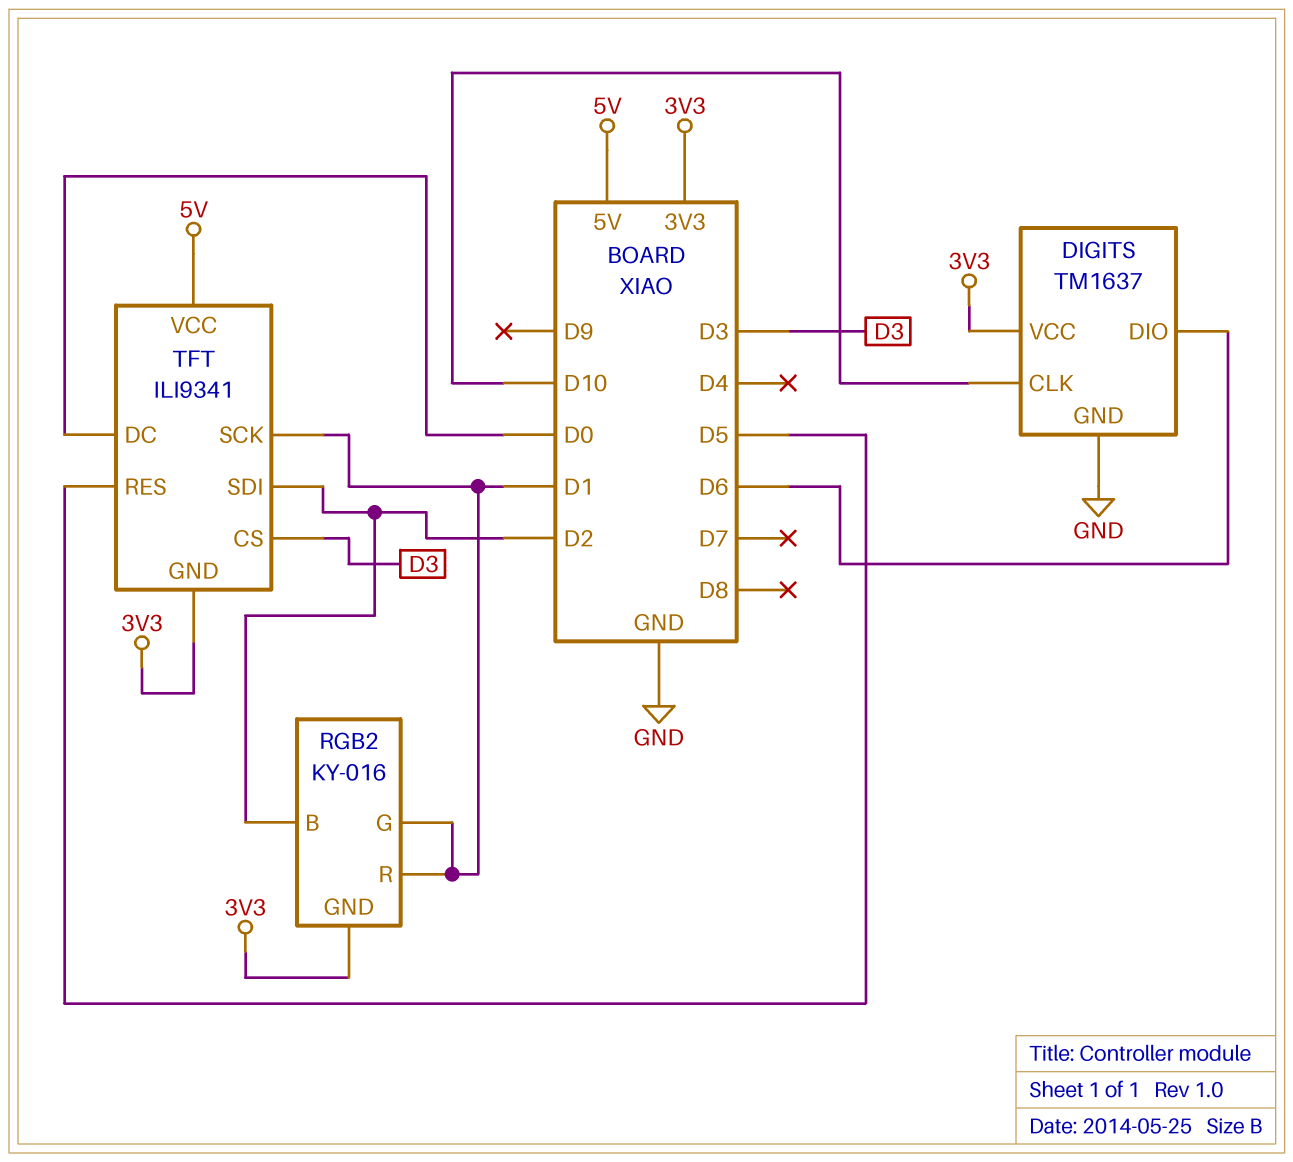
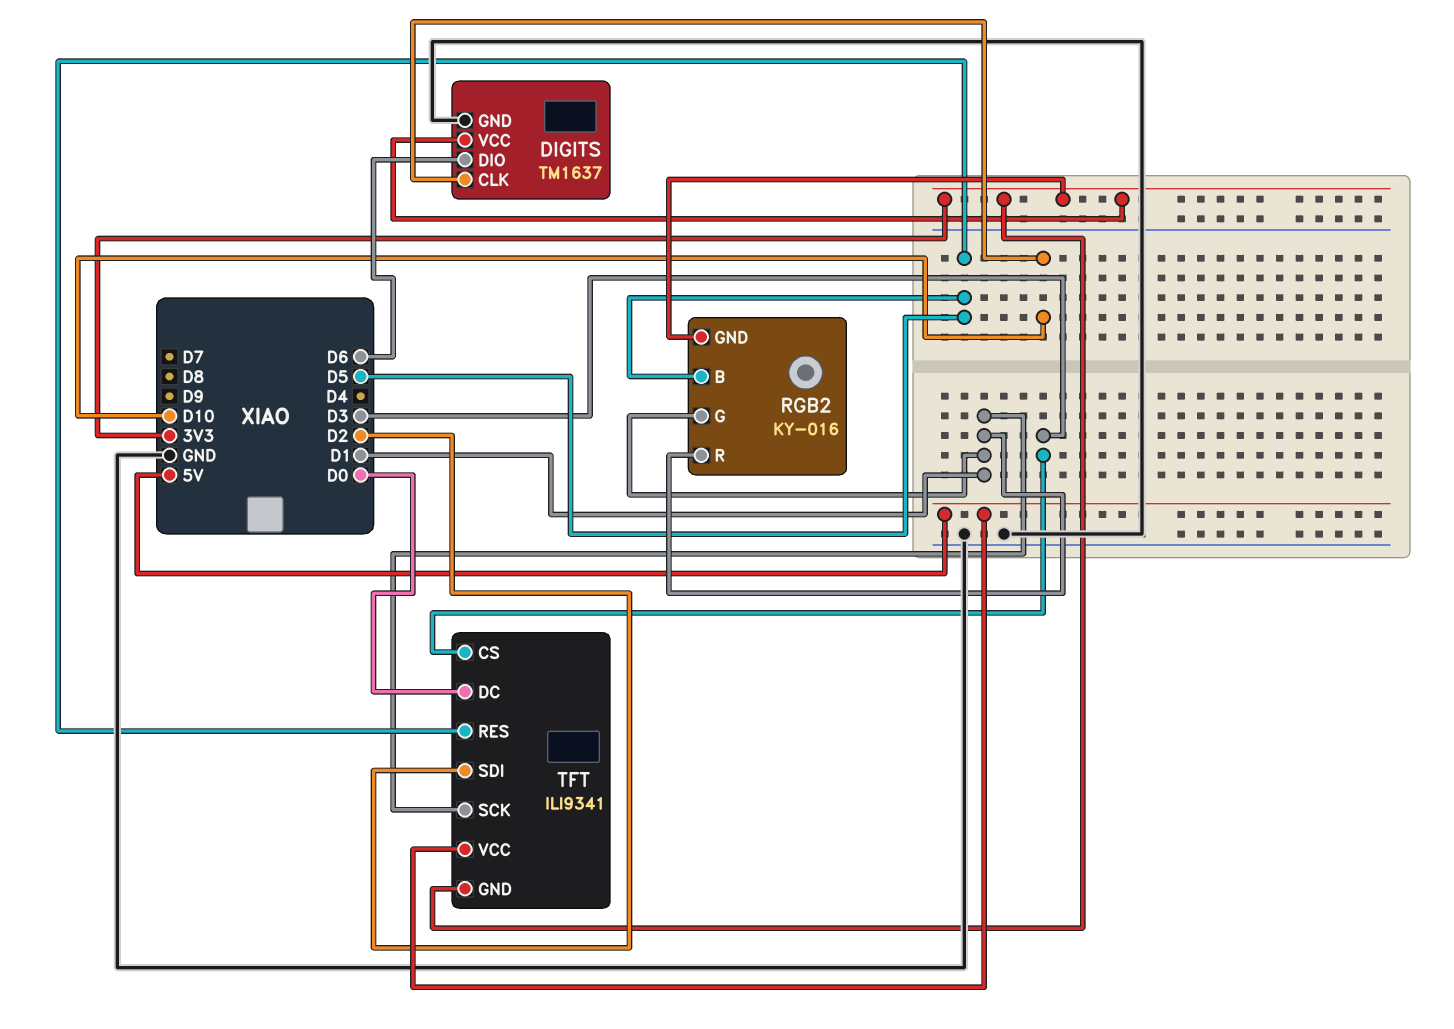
RGB2 pin B: D2 -> D5

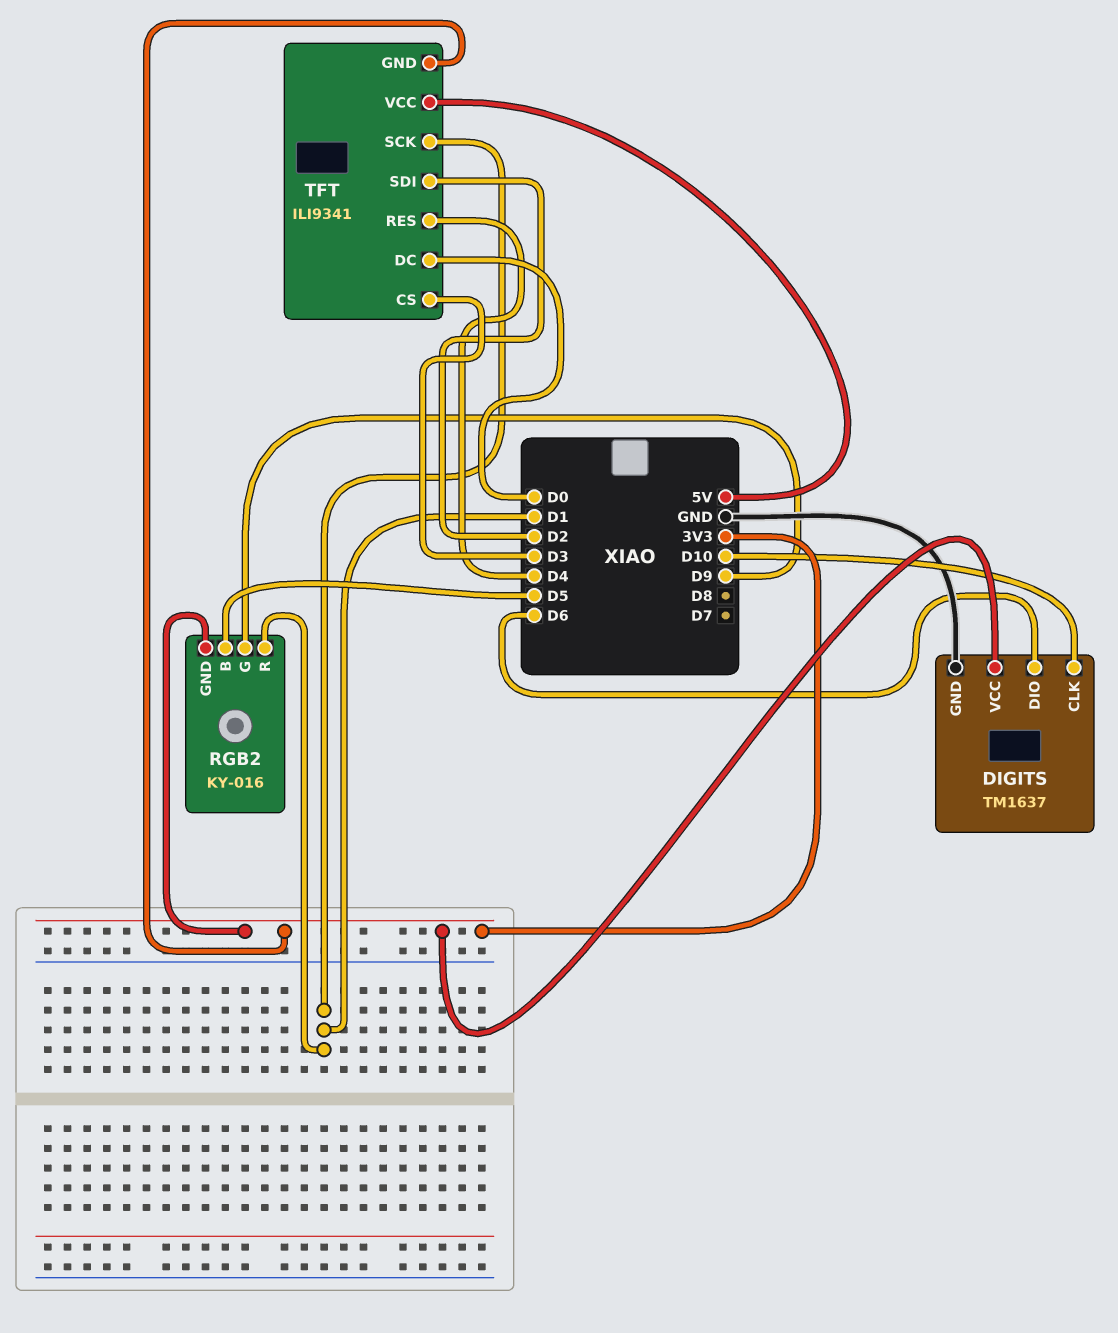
RGB2 pin G: D1 -> D9
TFT pin RES: D5 -> D4

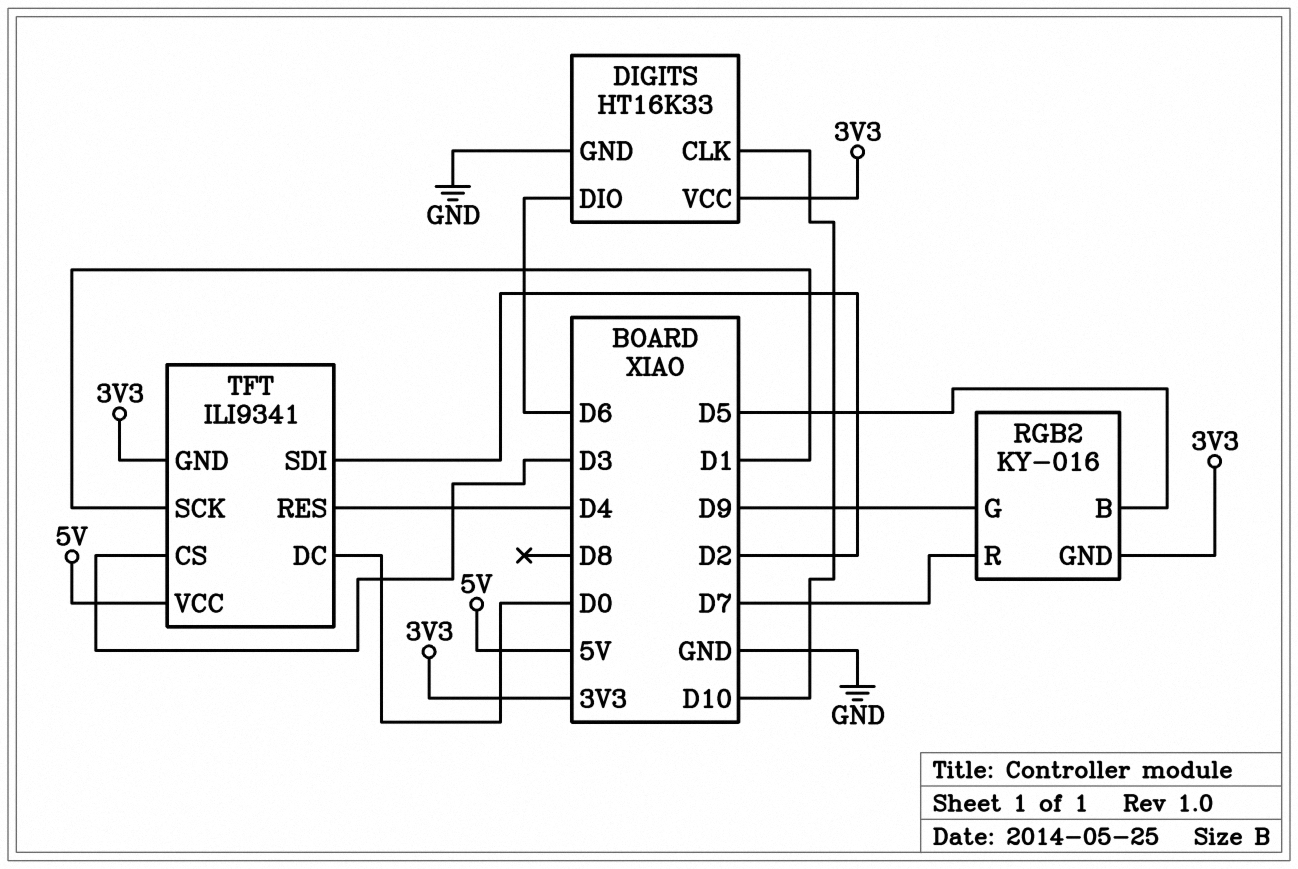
DIGITS: TM1637 -> HT16K33
RGB2 pin R: D1 -> D7

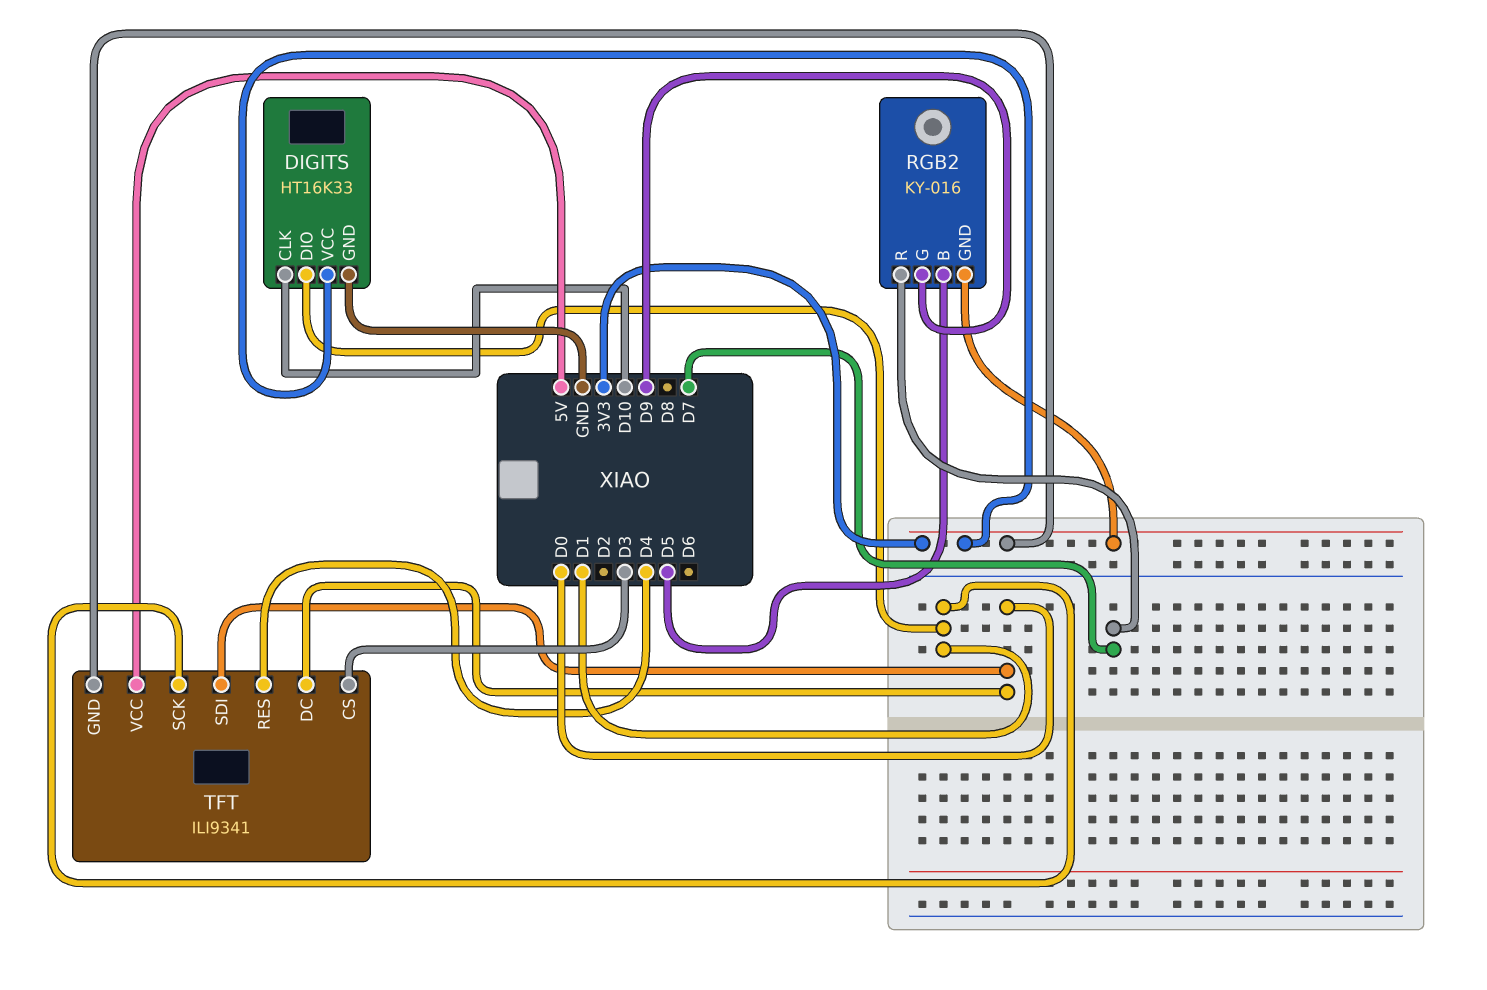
DIGITS pin DIO: D6 -> D1
TFT pin SDI: D2 -> D0

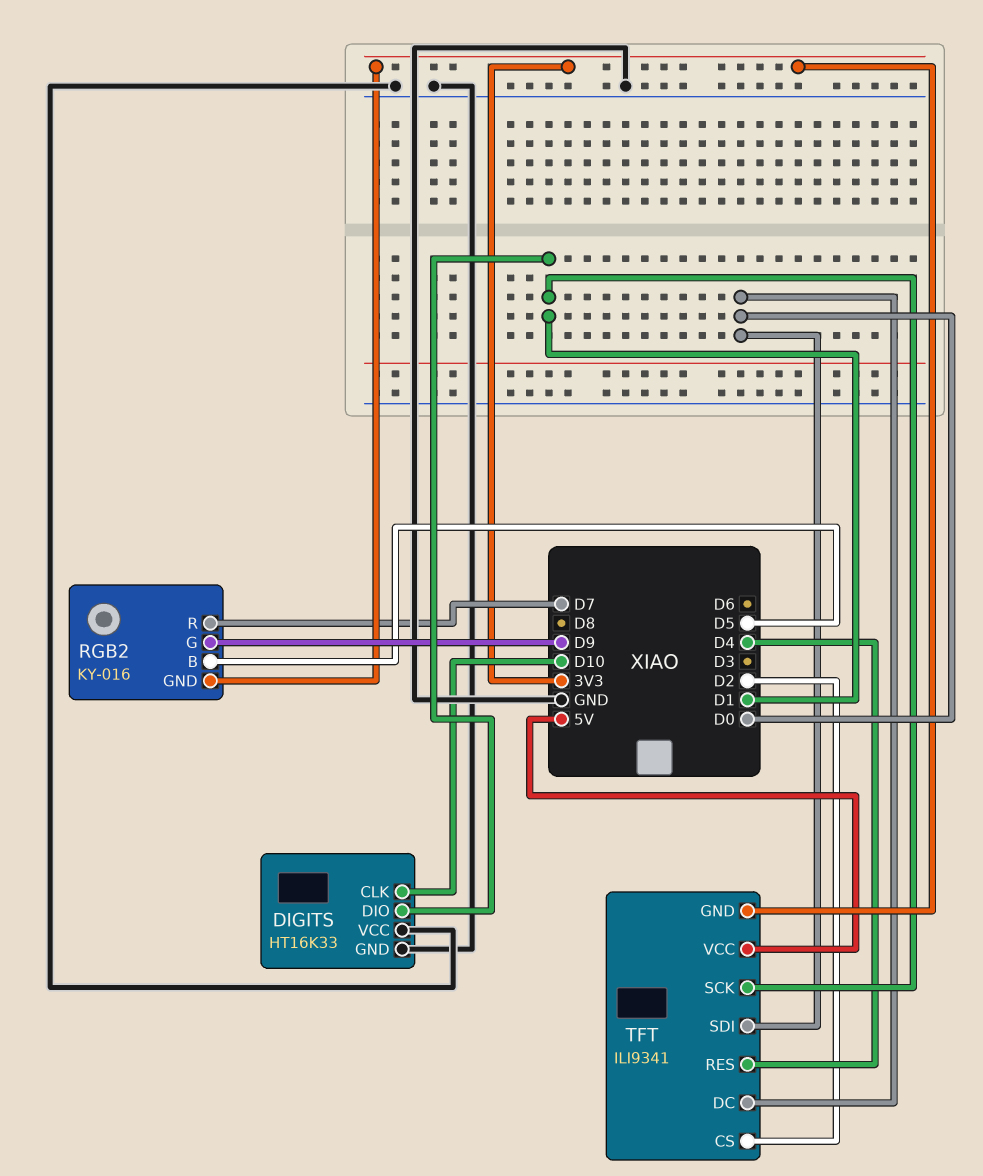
DIGITS pin VCC: 3V3 -> GND
TFT pin CS: D3 -> D2

